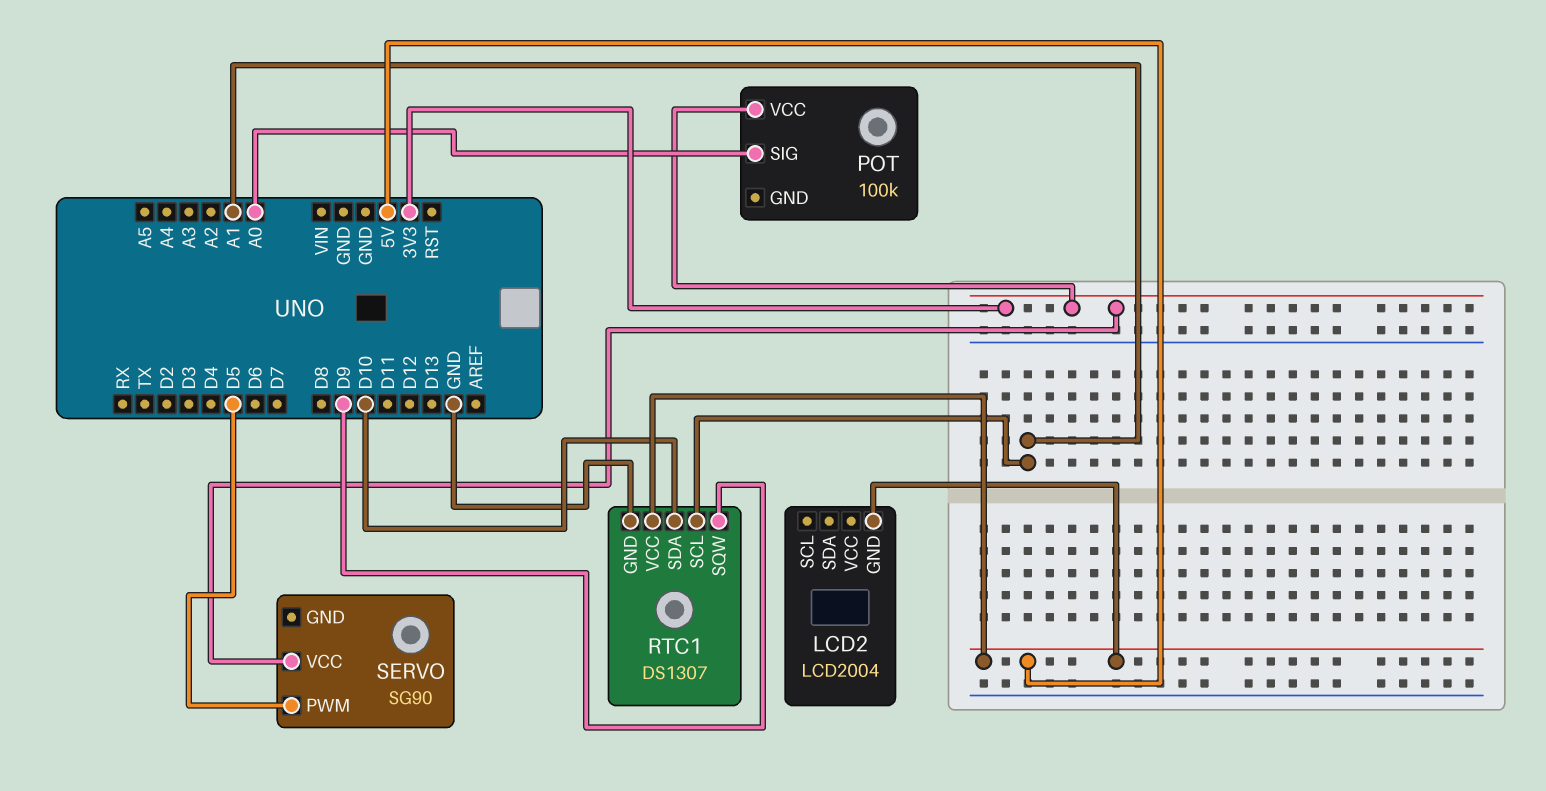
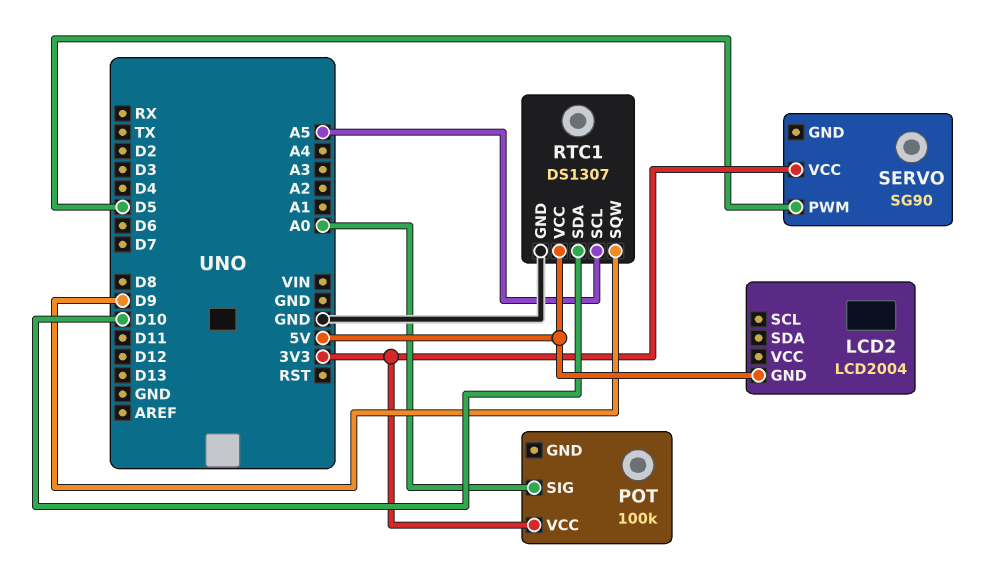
RTC1 pin SCL: A1 -> A5

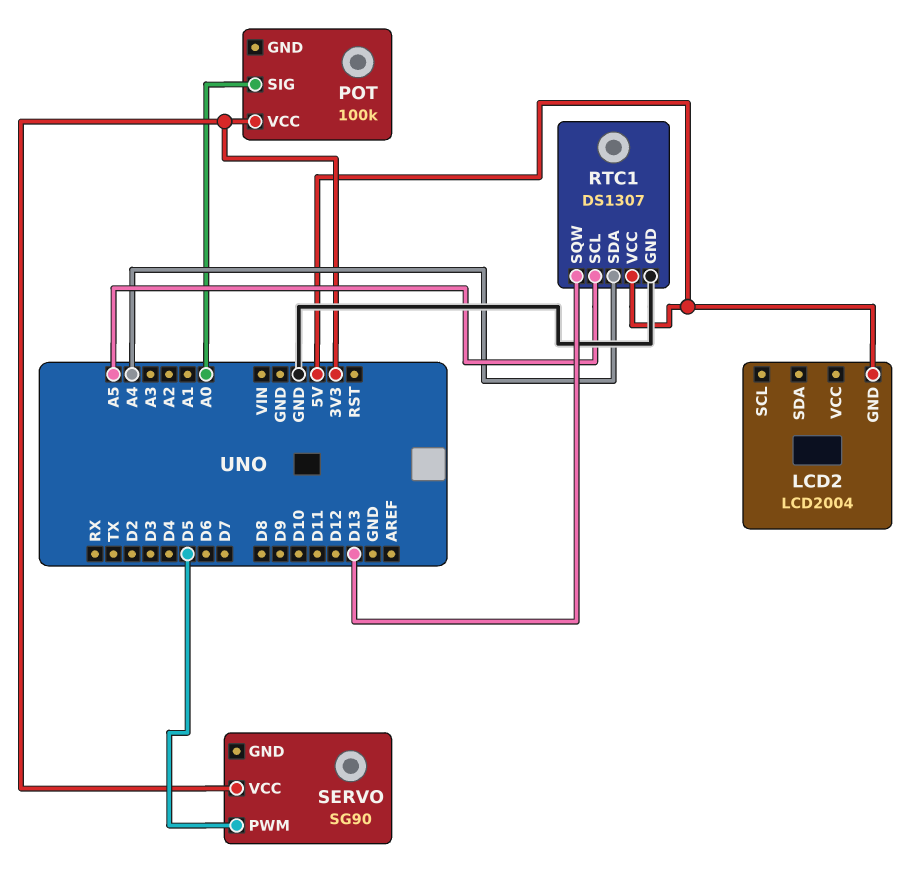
RTC1 pin SDA: D10 -> A4
RTC1 pin SQW: D9 -> D13

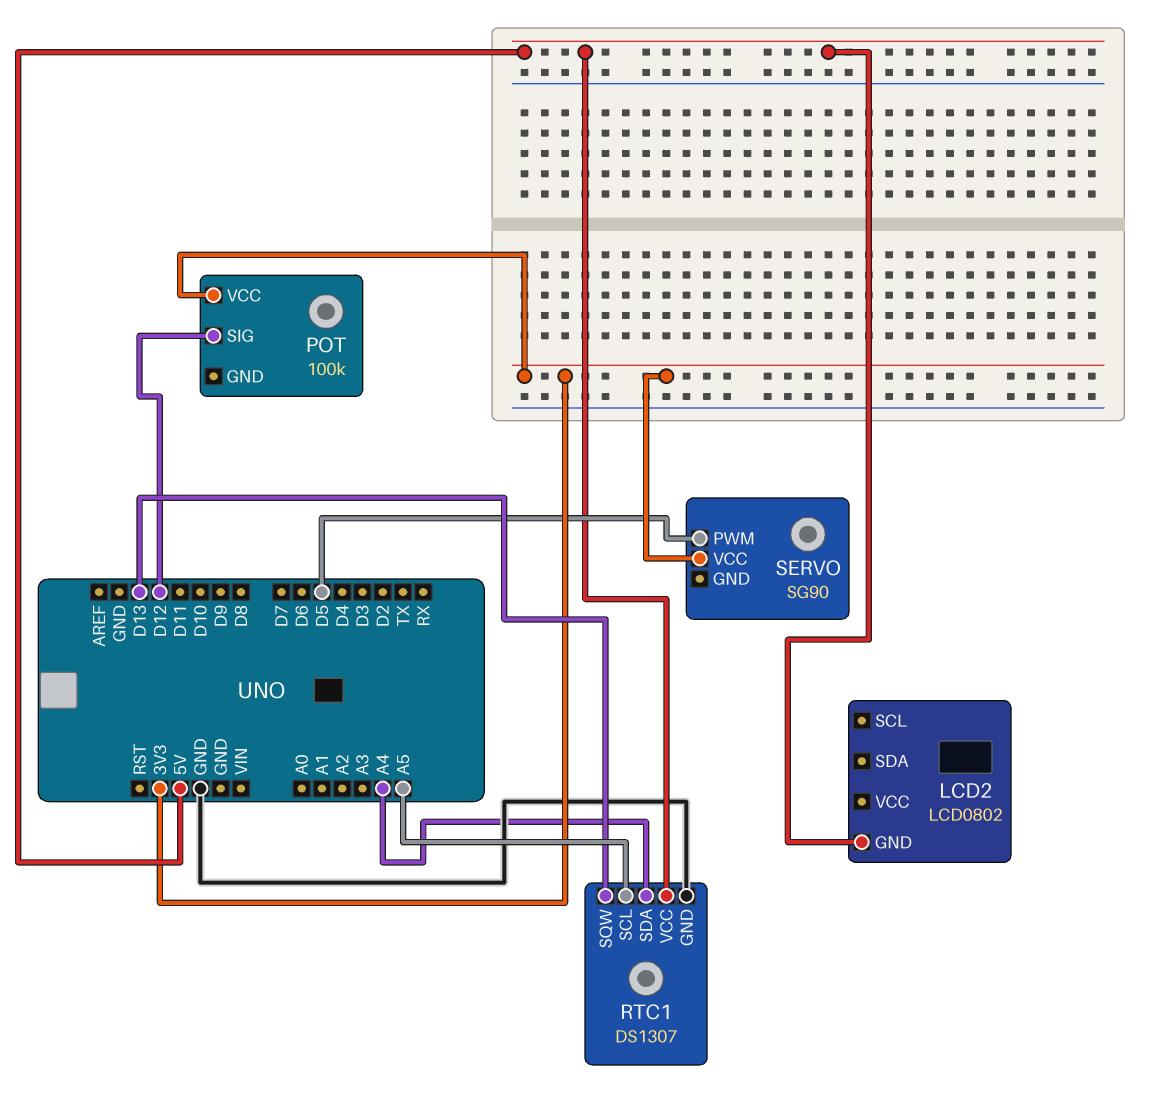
LCD2: LCD2004 -> LCD0802
POT pin SIG: A0 -> D12

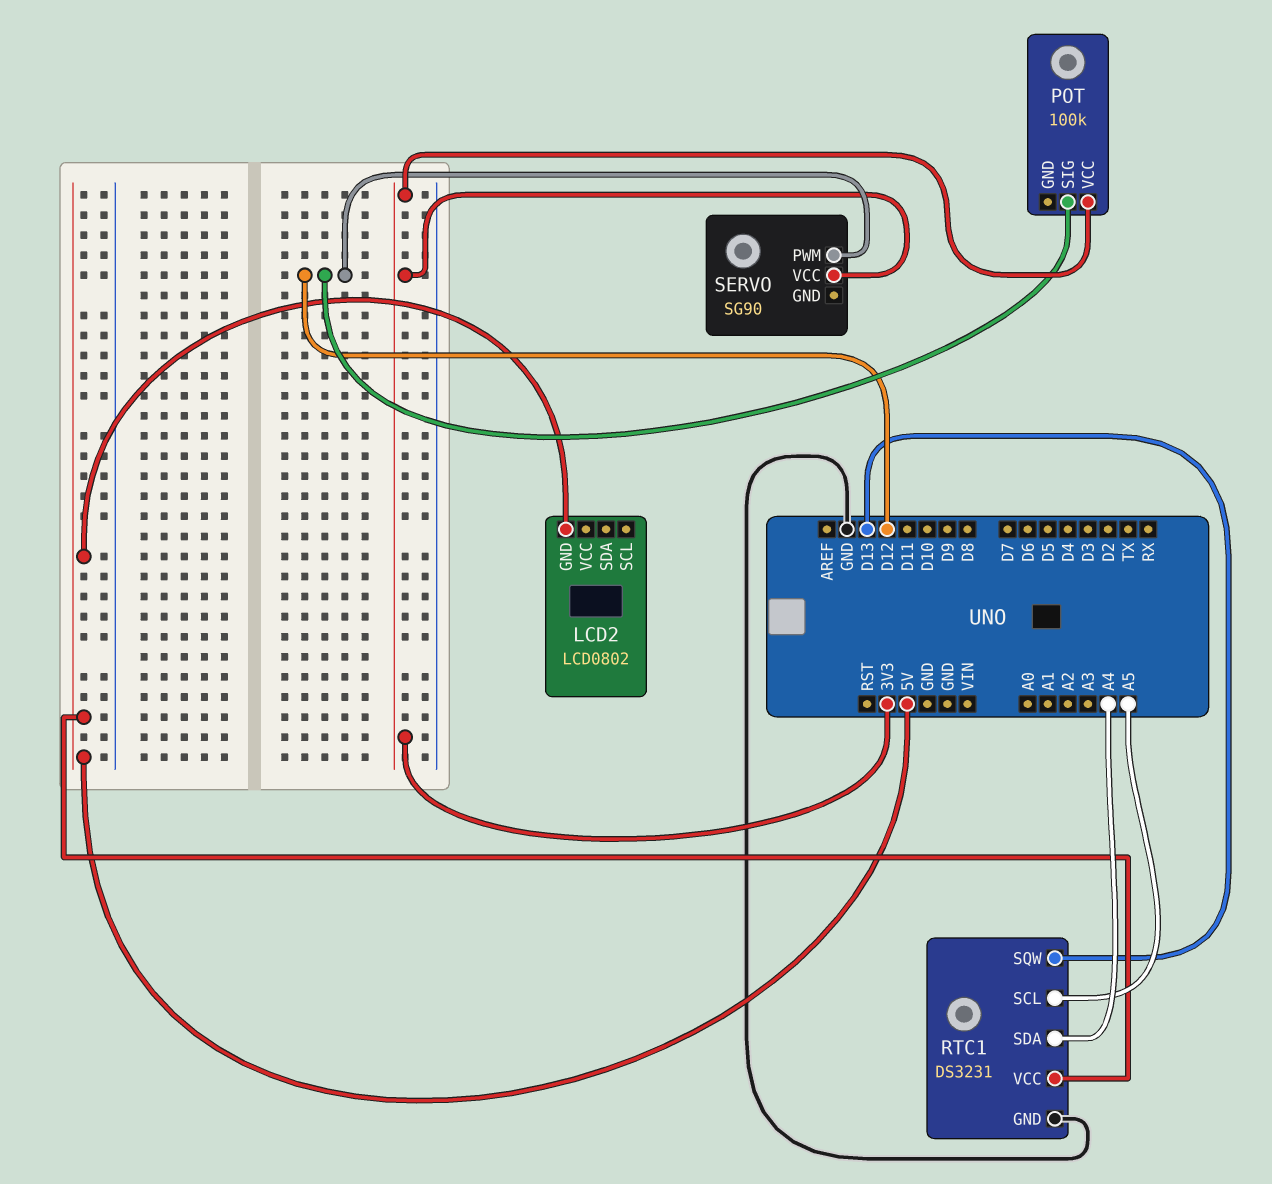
RTC1: DS1307 -> DS3231
SERVO pin PWM: D5 -> D12

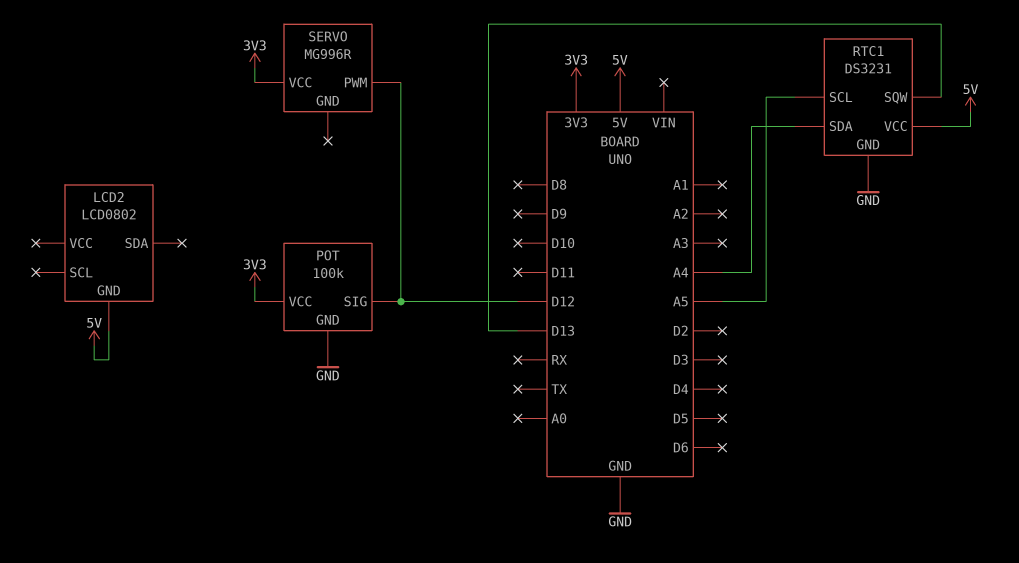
POT pin GND: none -> GND
SERVO: SG90 -> MG996R

